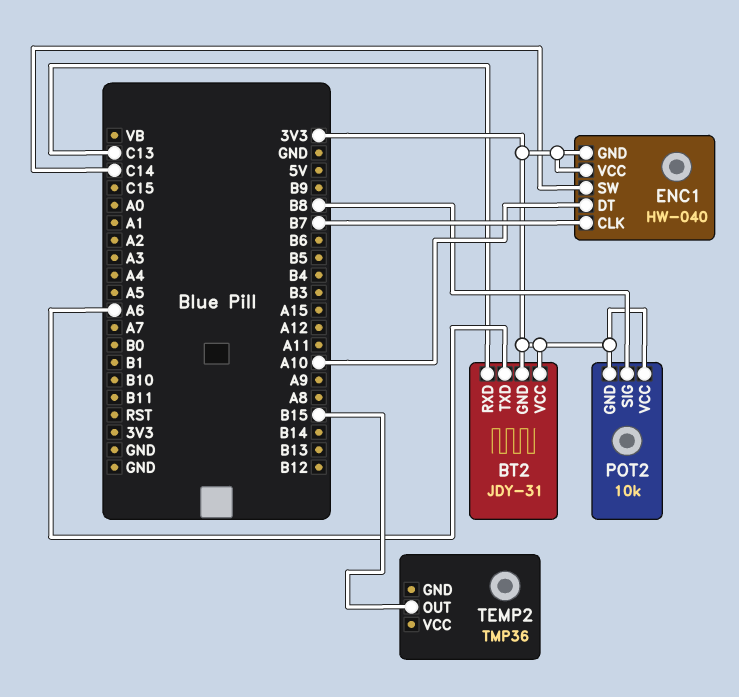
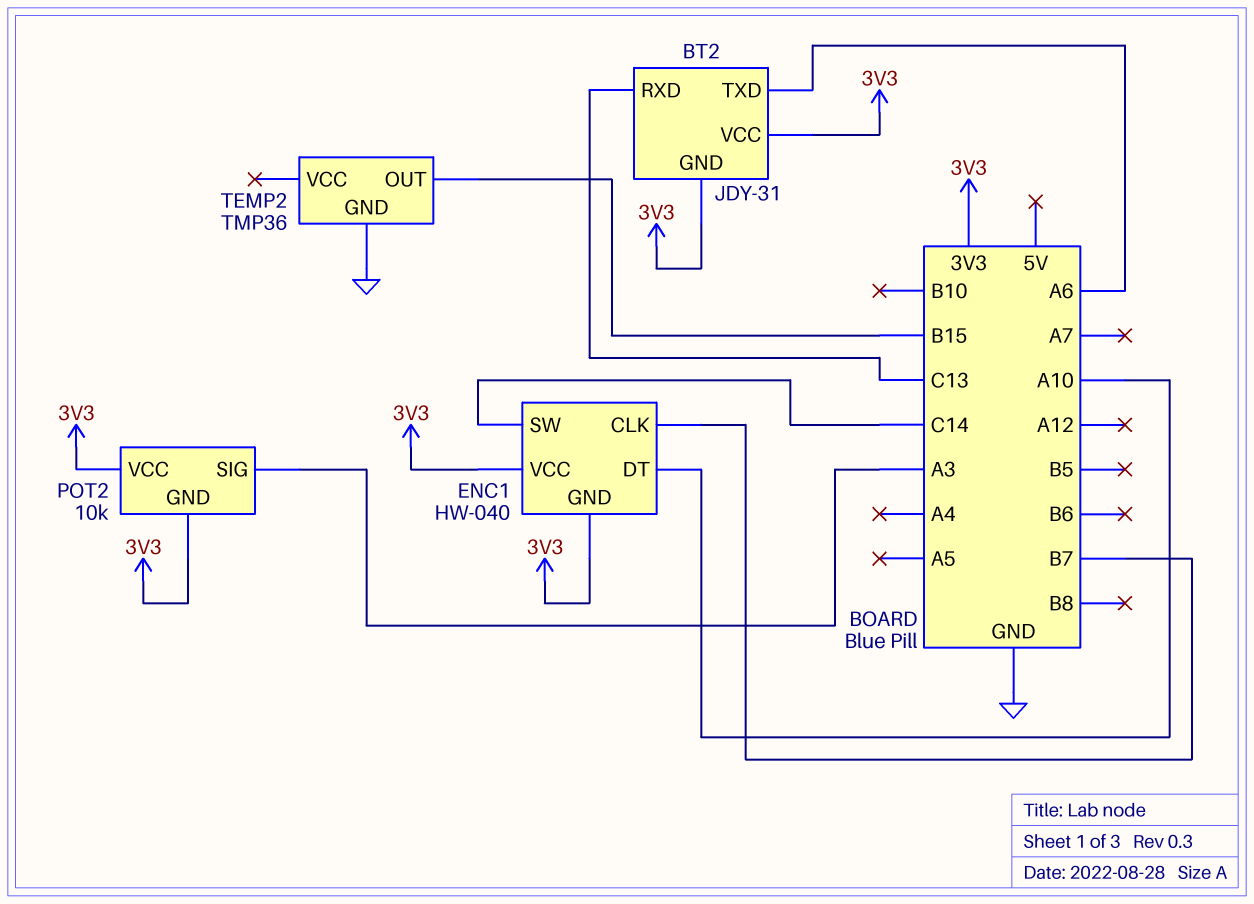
POT2 pin SIG: B8 -> A3
TEMP2 pin GND: none -> GND

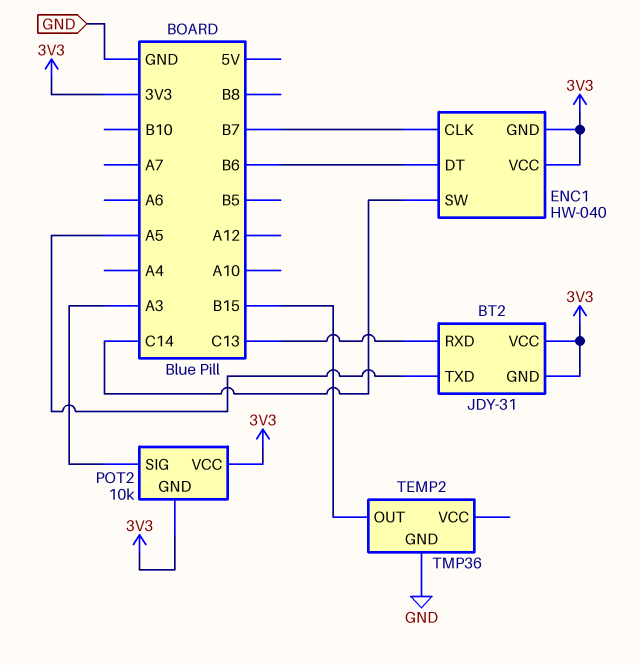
BT2 pin TXD: A6 -> A5
ENC1 pin DT: A10 -> B6

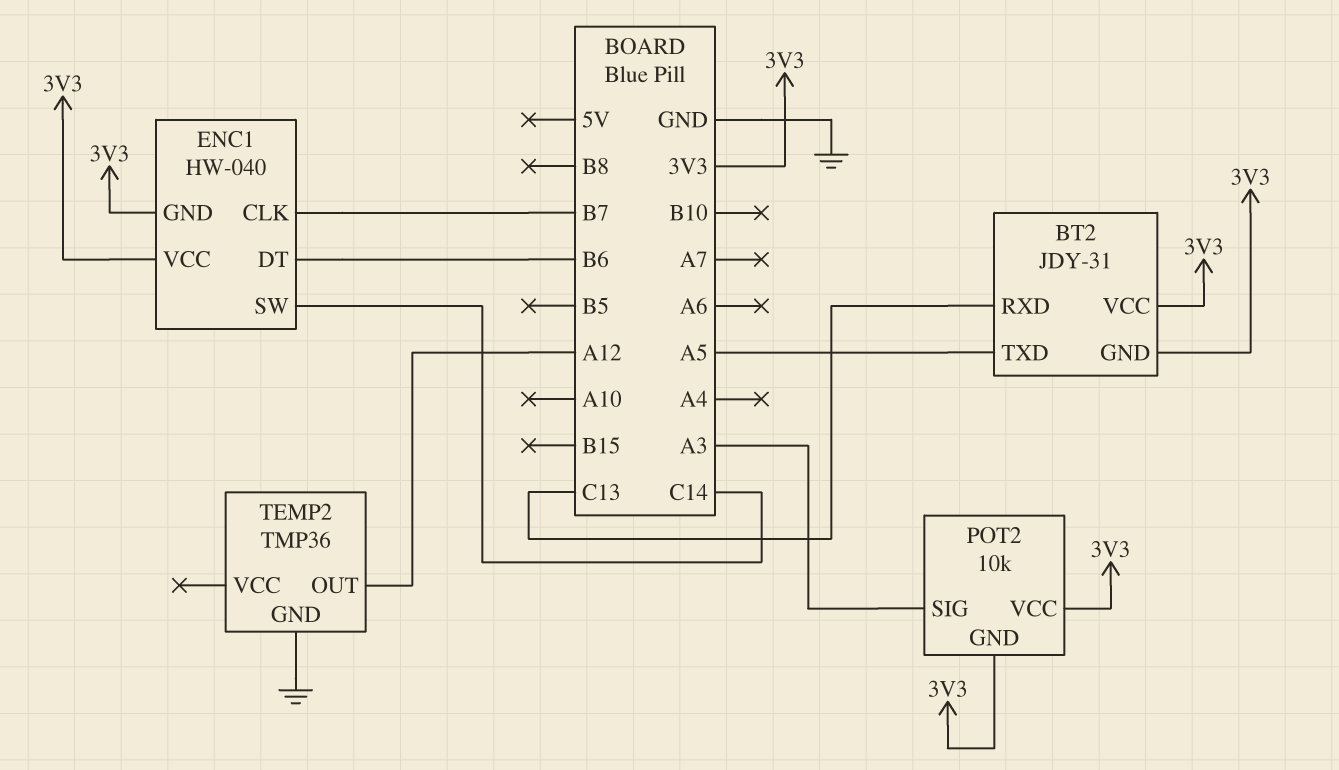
TEMP2 pin OUT: B15 -> A12

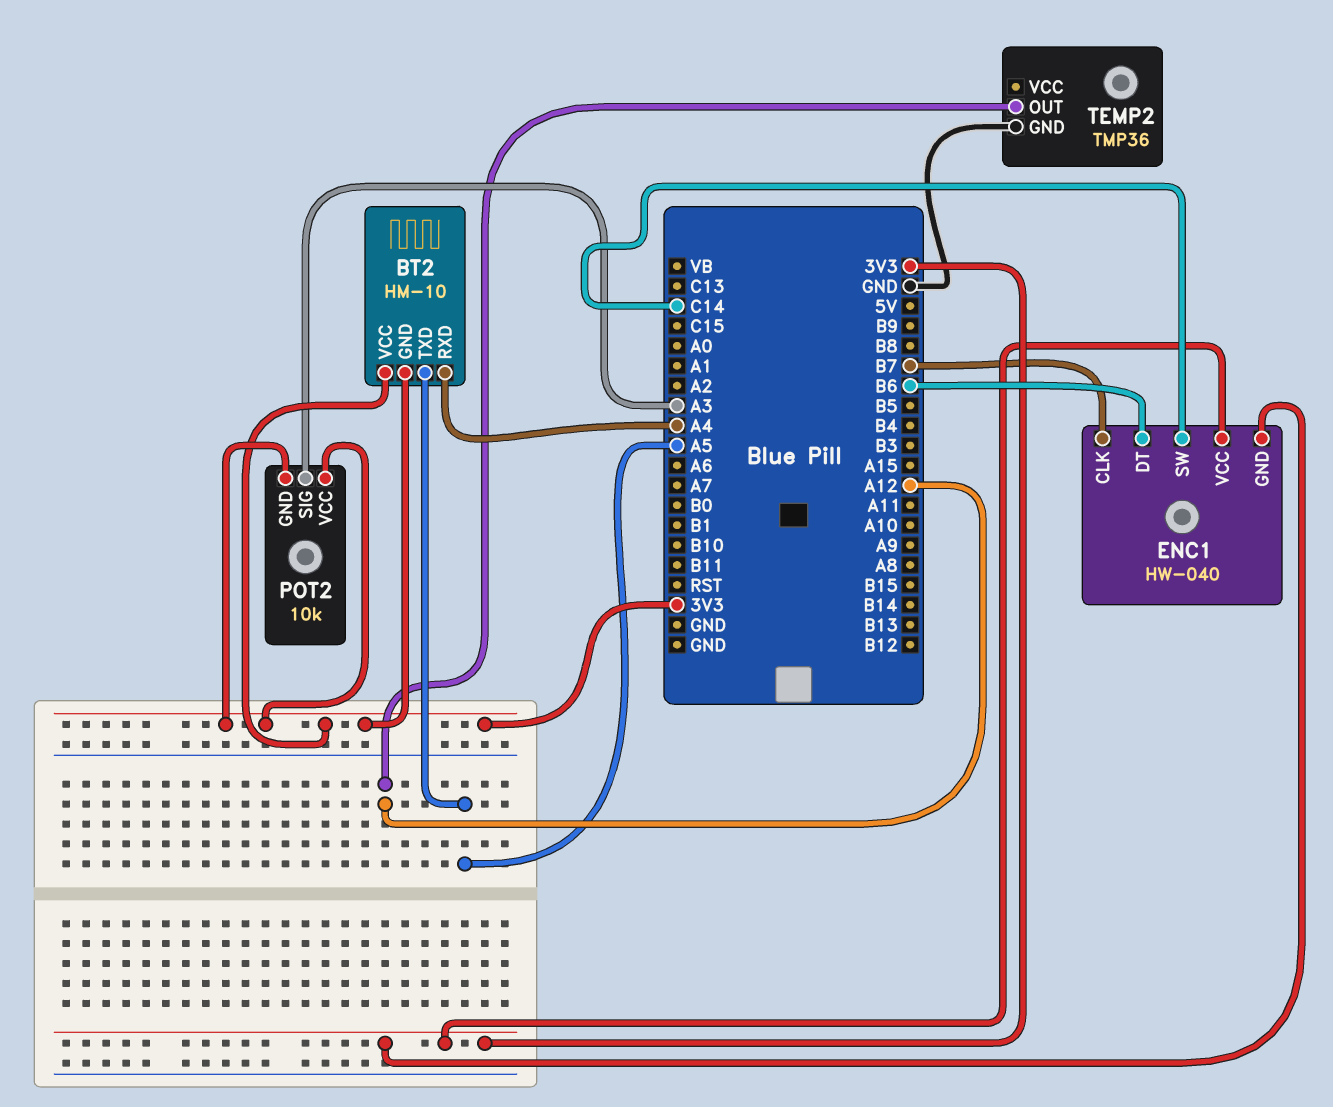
BT2: JDY-31 -> HM-10
BT2 pin RXD: C13 -> A4

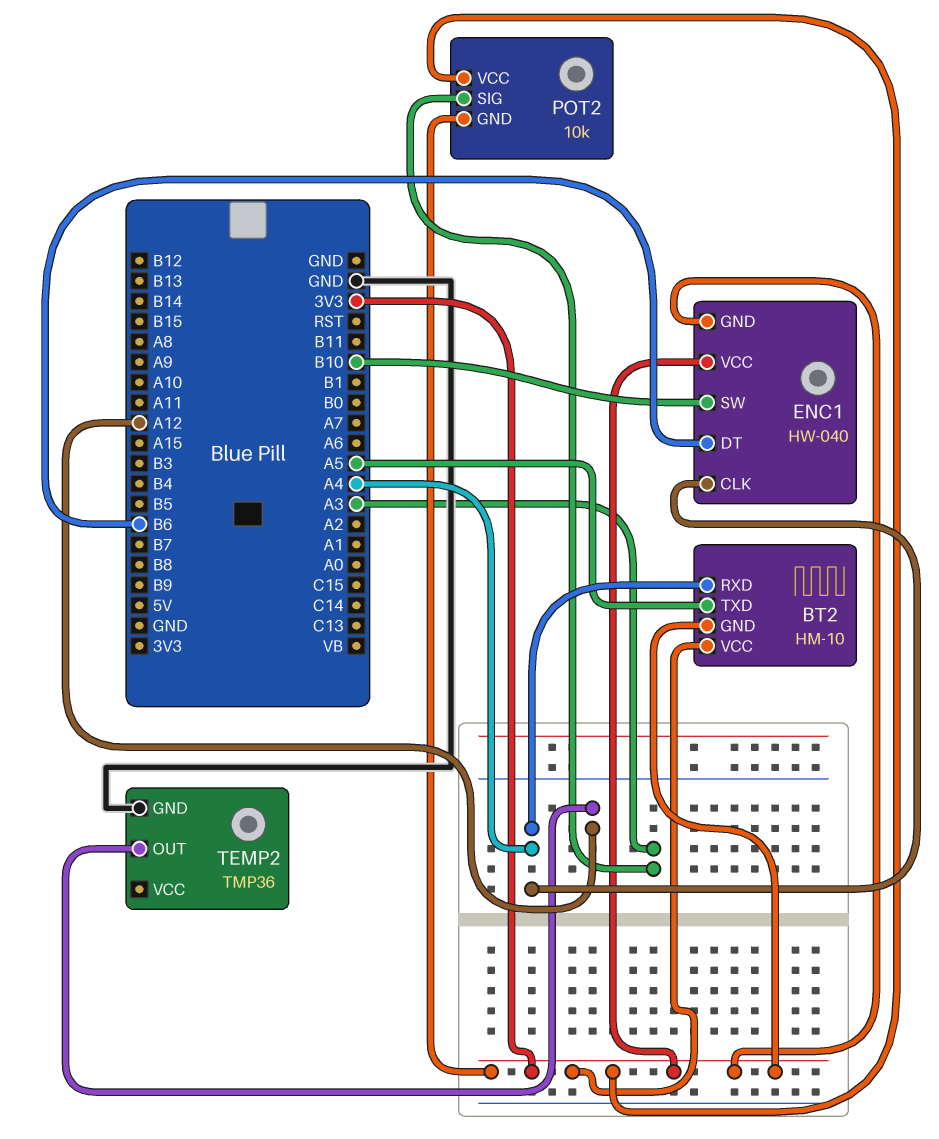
ENC1 pin CLK: B7 -> A4
ENC1 pin SW: C14 -> B10

